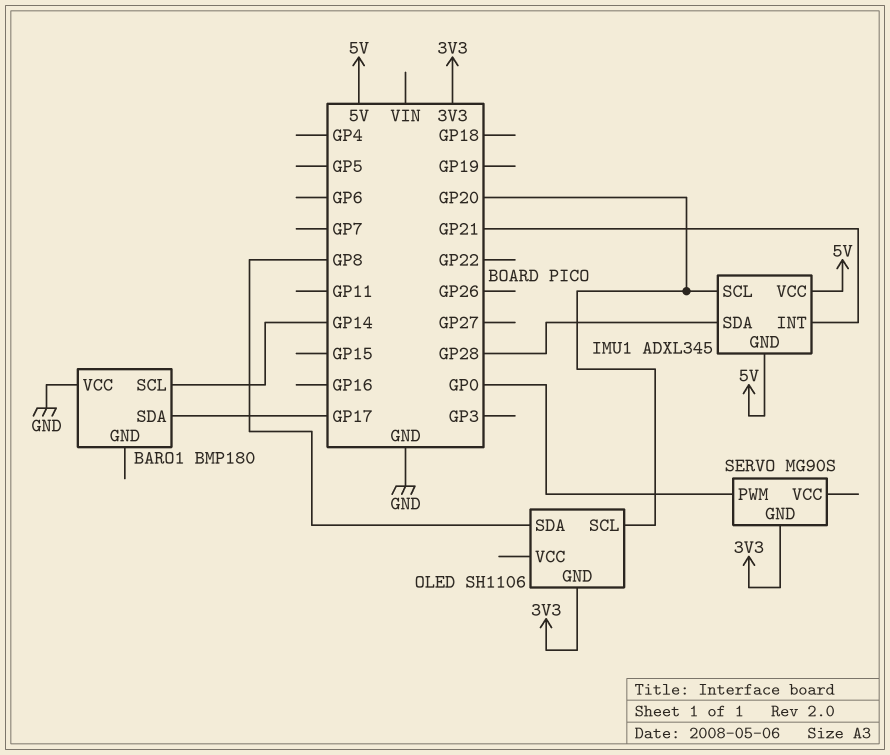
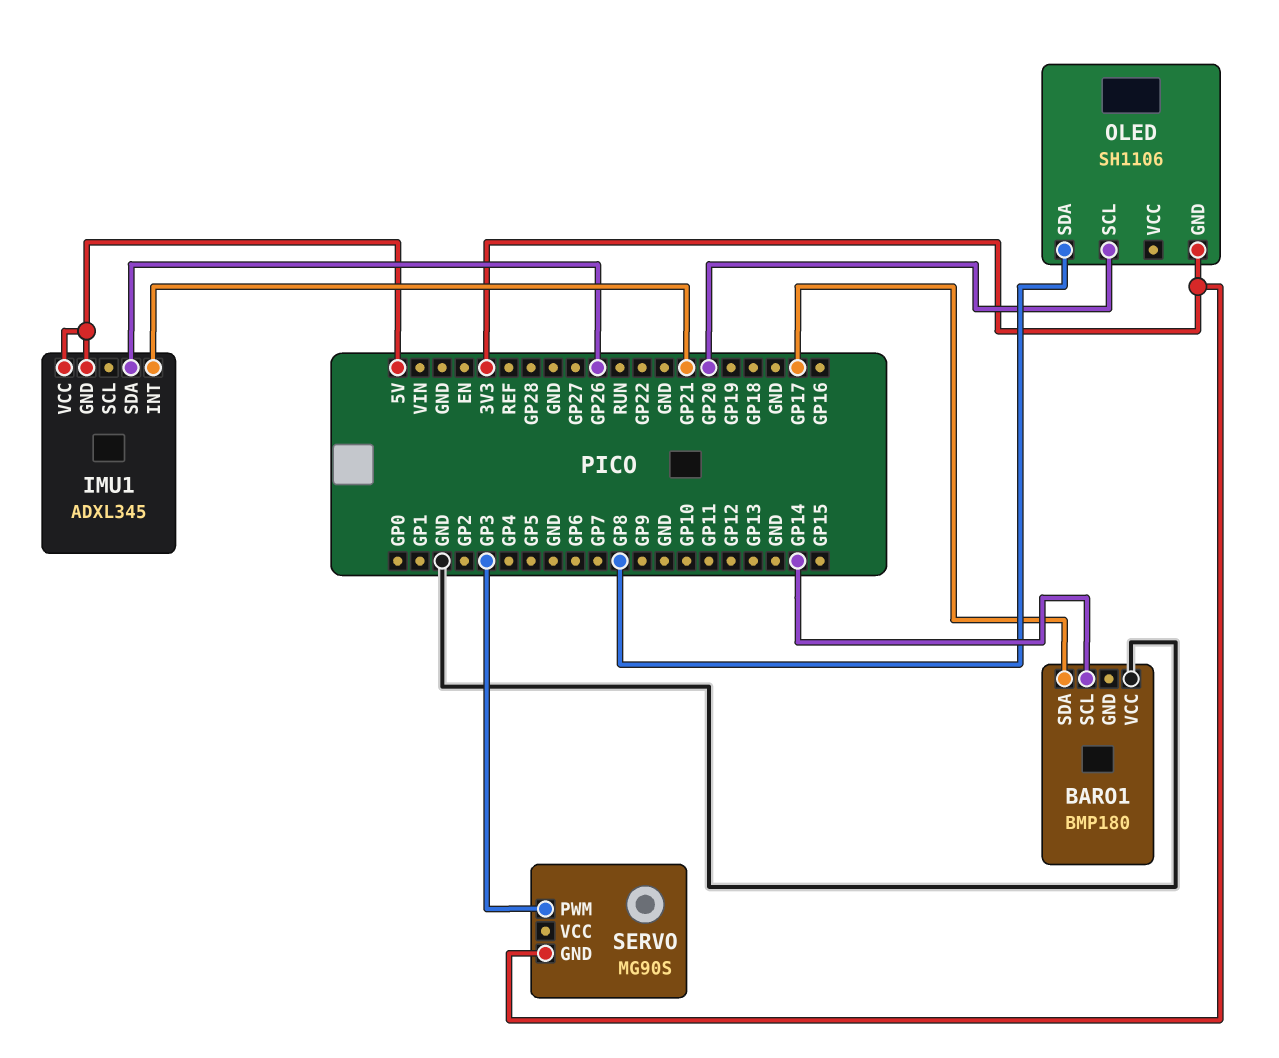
IMU1 pin SCL: GP20 -> none
IMU1 pin SDA: GP28 -> GP26
SERVO pin PWM: GP0 -> GP3

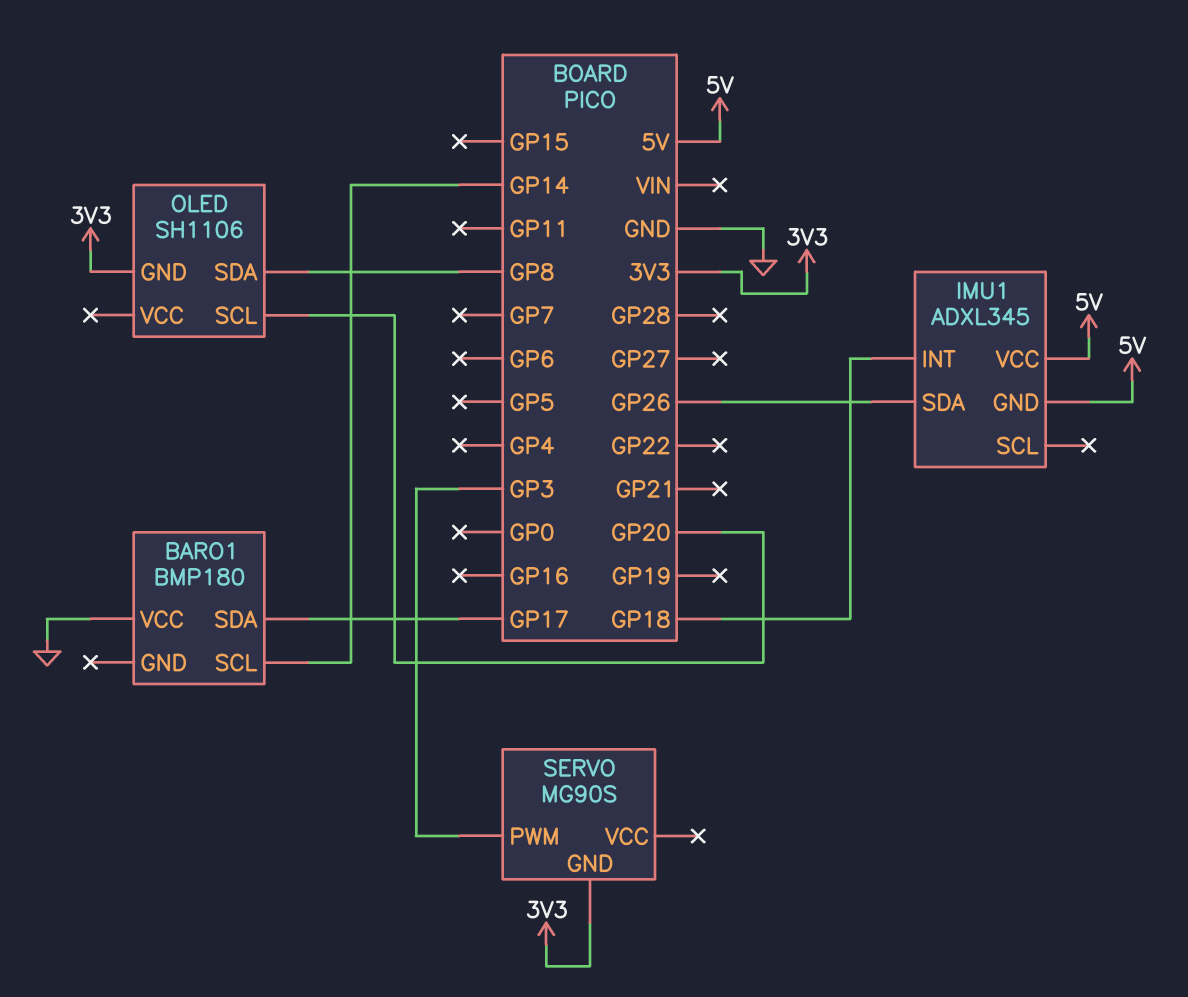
IMU1 pin INT: GP21 -> GP18

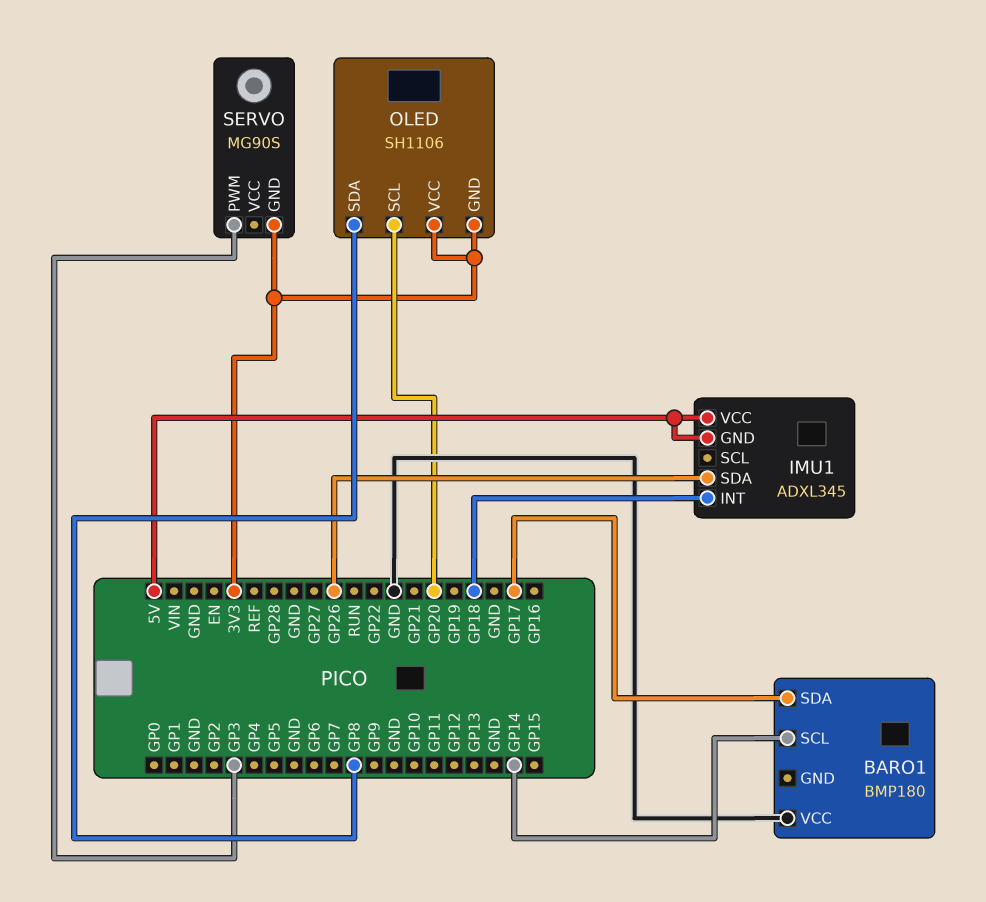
OLED pin VCC: none -> 3V3

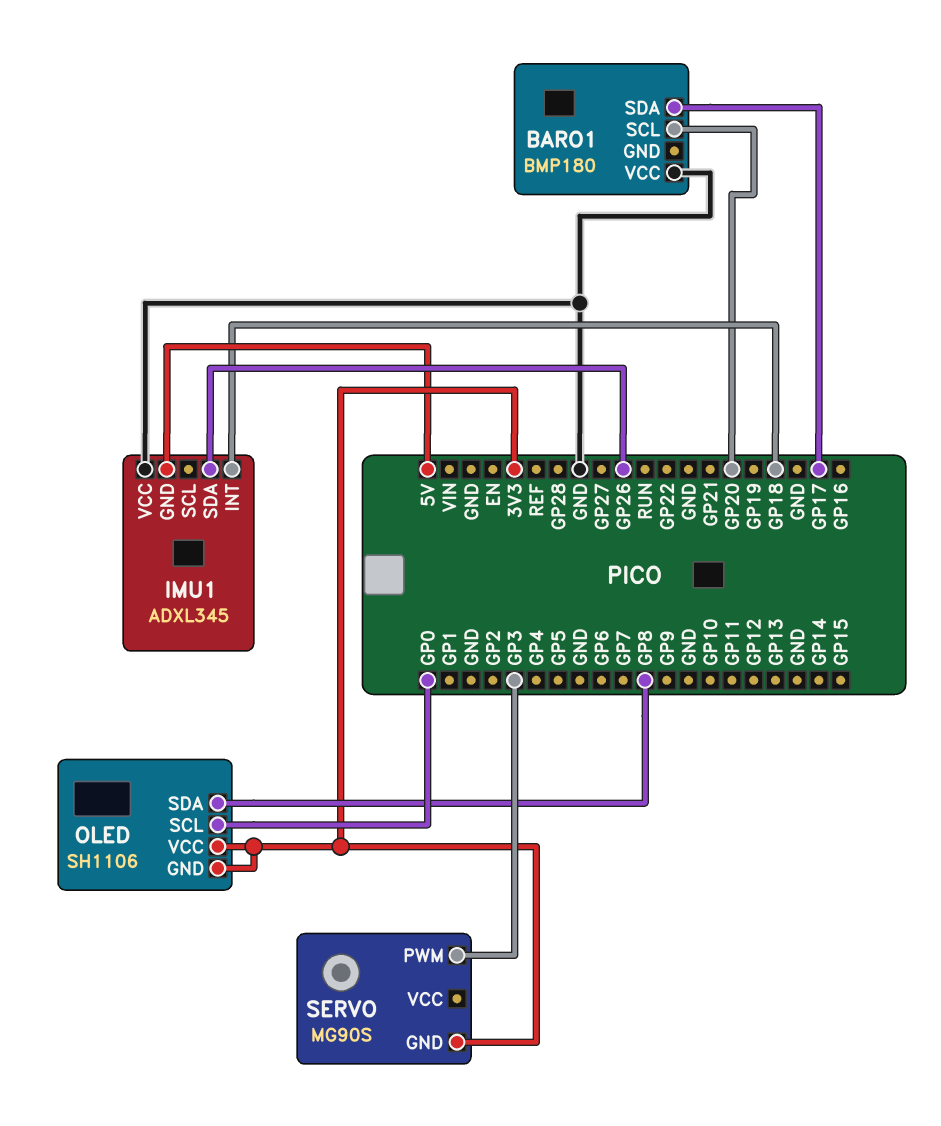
BARO1 pin SCL: GP14 -> GP20
IMU1 pin VCC: 5V -> GND
OLED pin SCL: GP20 -> GP0

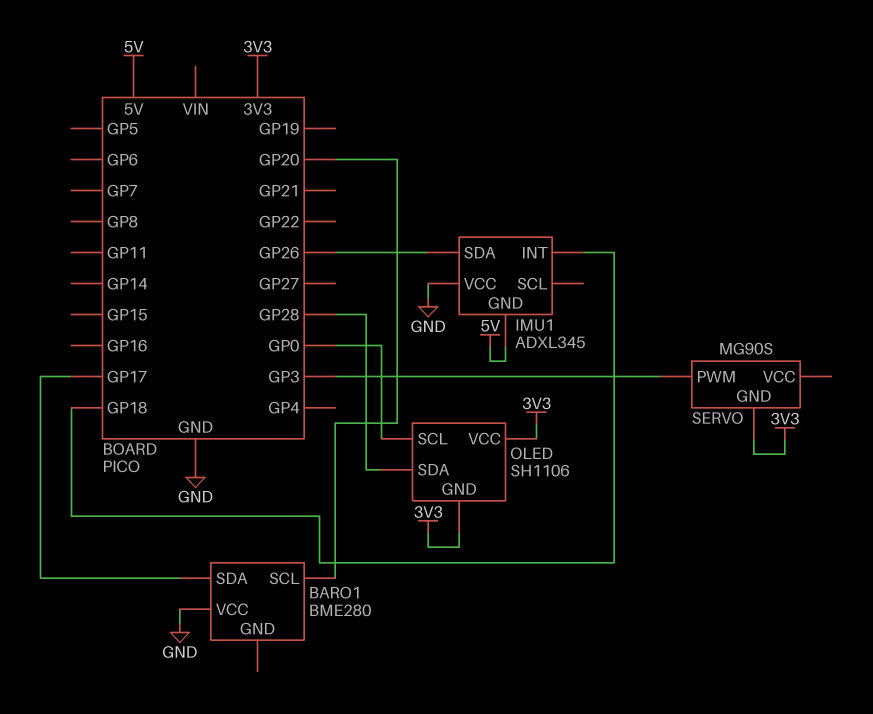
BARO1: BMP180 -> BME280
OLED pin SDA: GP8 -> GP28

